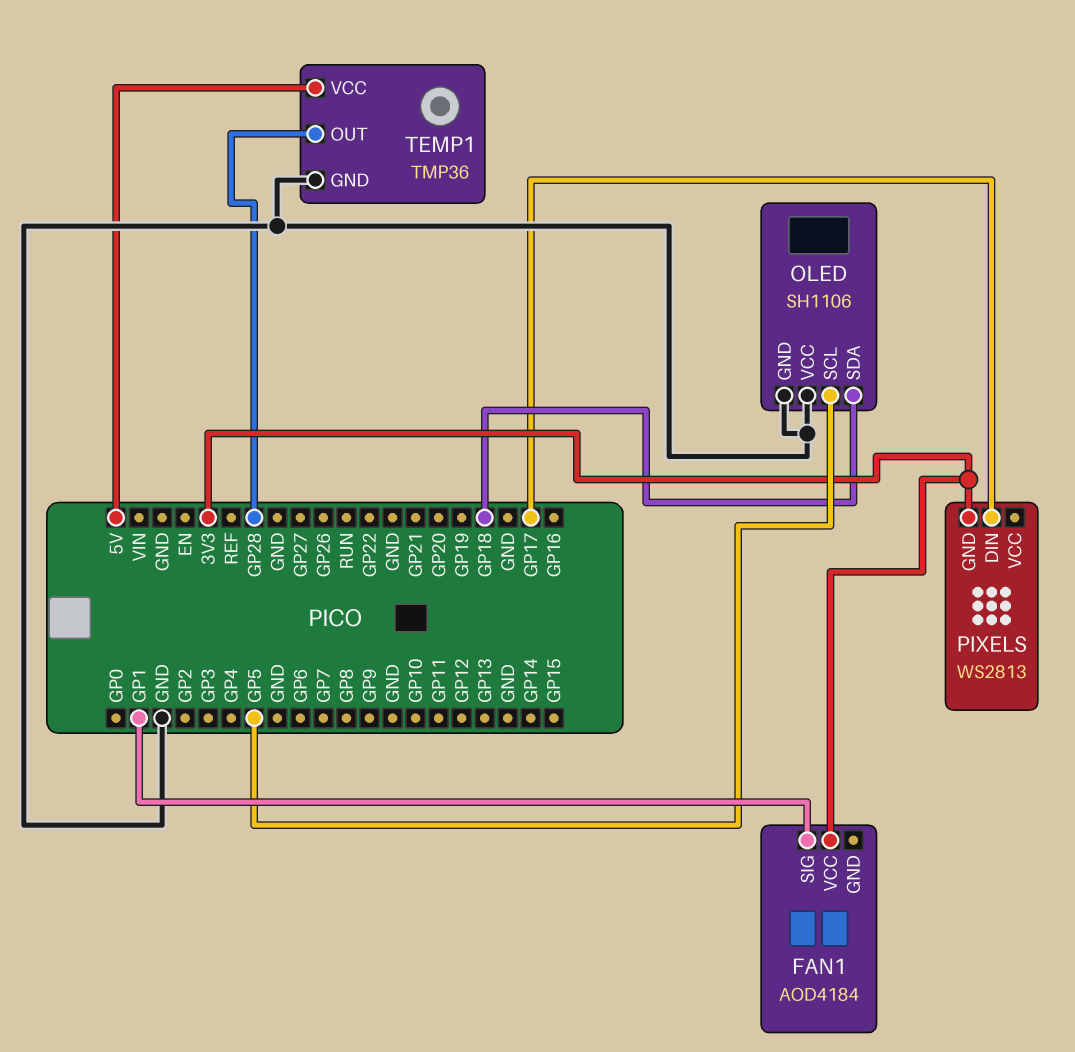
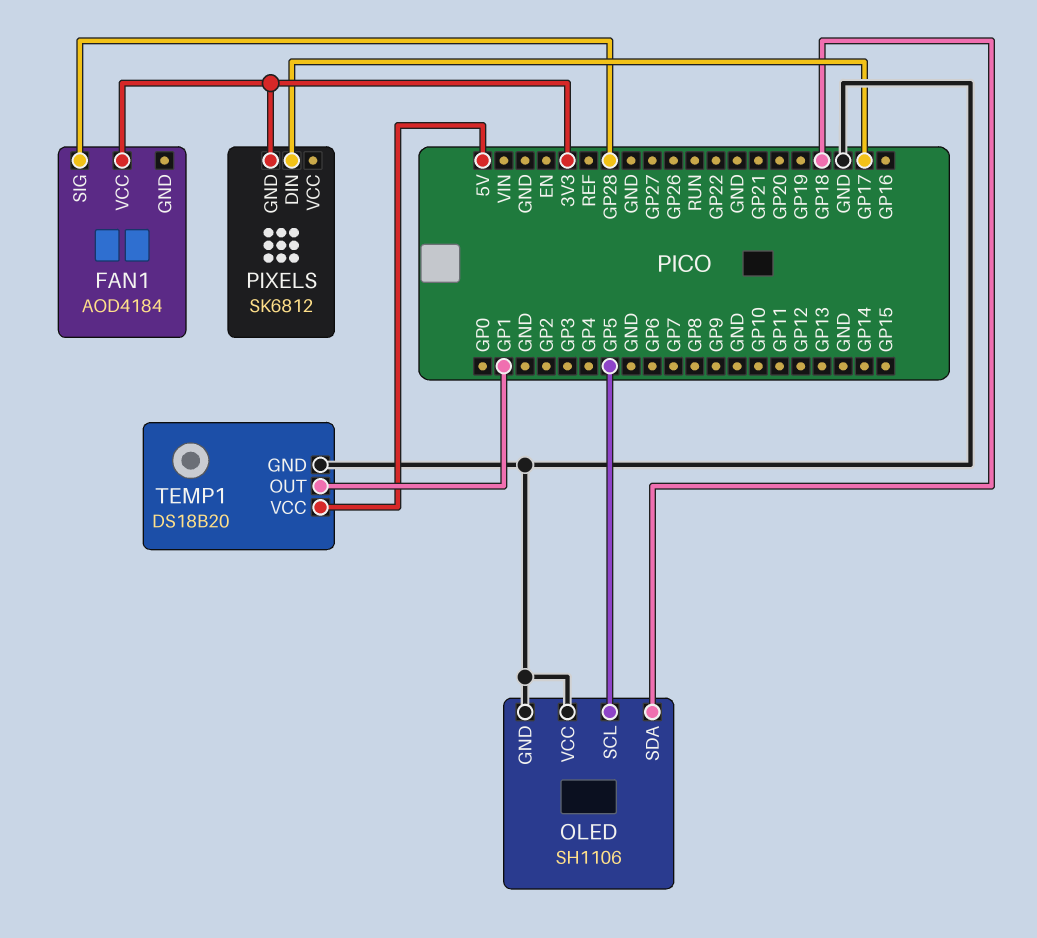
FAN1 pin SIG: GP1 -> GP28
PIXELS: WS2813 -> SK6812
TEMP1: TMP36 -> DS18B20
TEMP1 pin OUT: GP28 -> GP1

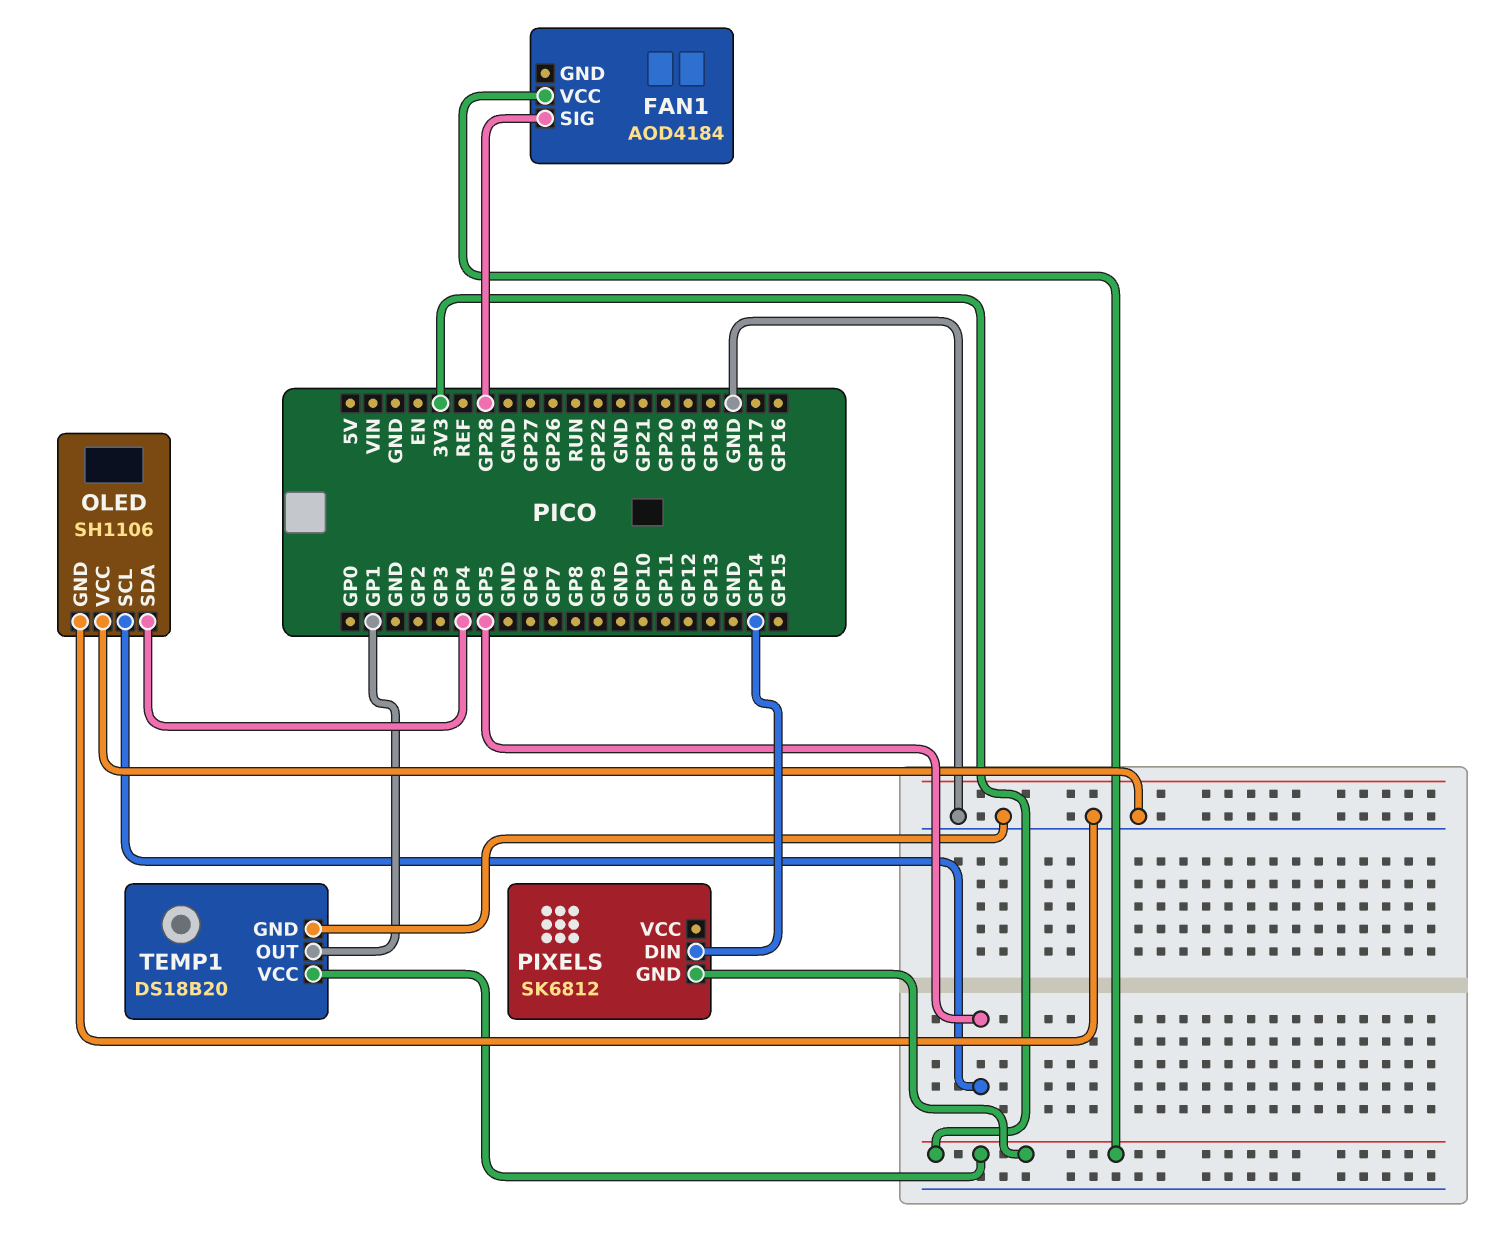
OLED pin SDA: GP18 -> GP4
PIXELS pin DIN: GP17 -> GP14
TEMP1 pin VCC: 5V -> 3V3

